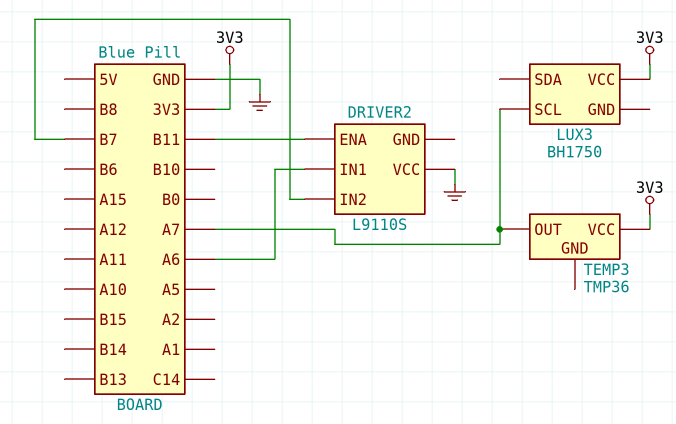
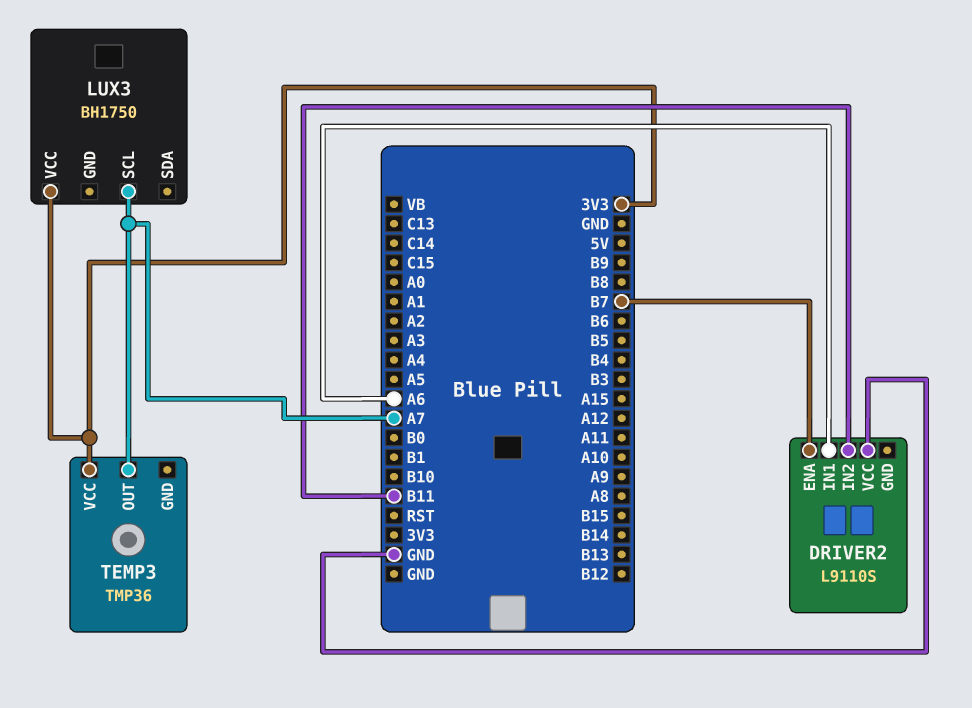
DRIVER2 pin ENA: B11 -> B7
DRIVER2 pin IN2: B7 -> B11

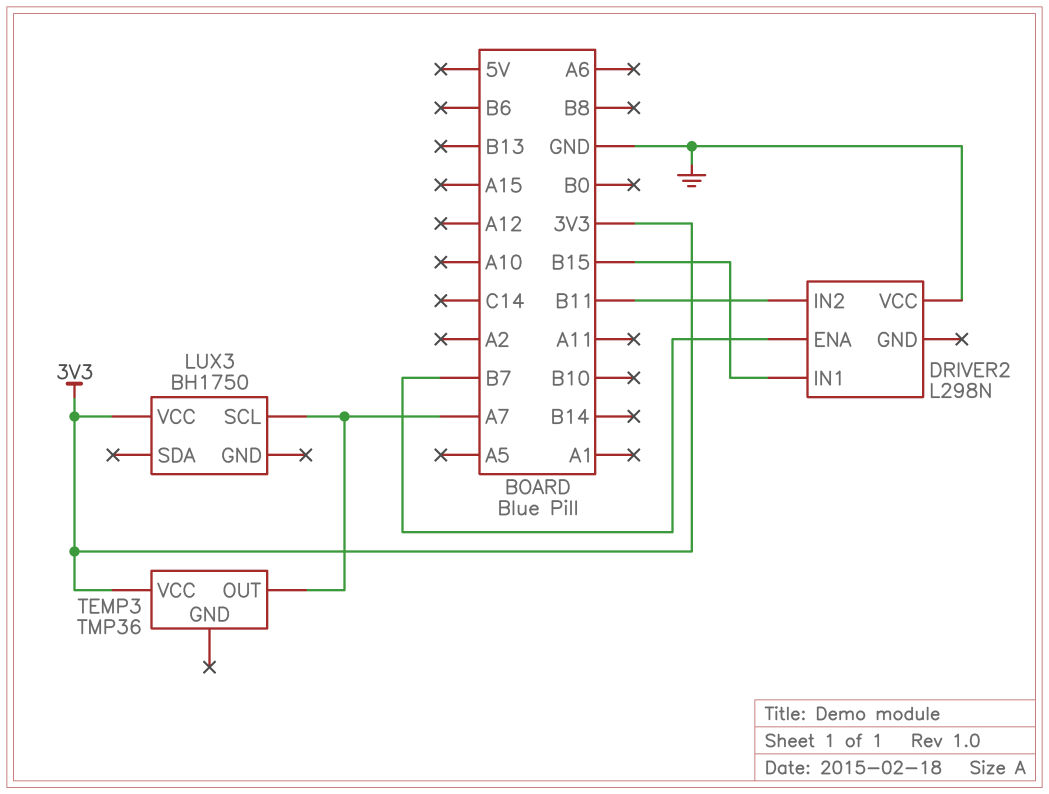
DRIVER2: L9110S -> L298N
DRIVER2 pin IN1: A6 -> B15

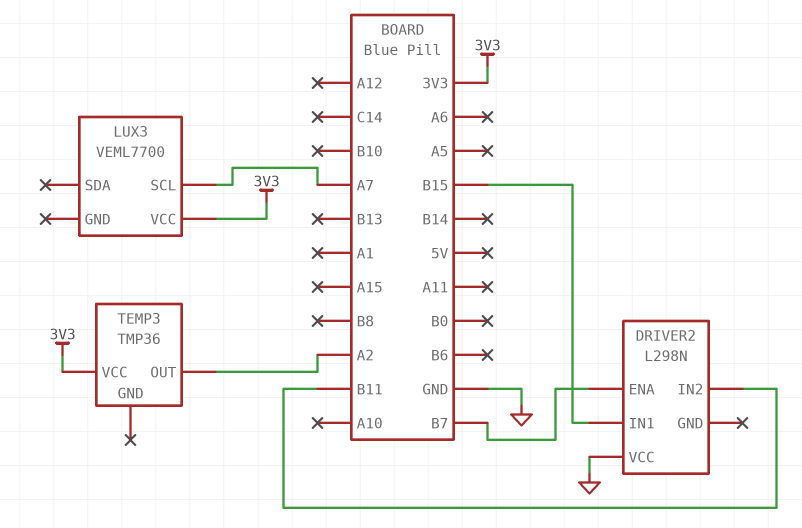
LUX3: BH1750 -> VEML7700
TEMP3 pin OUT: A7 -> A2

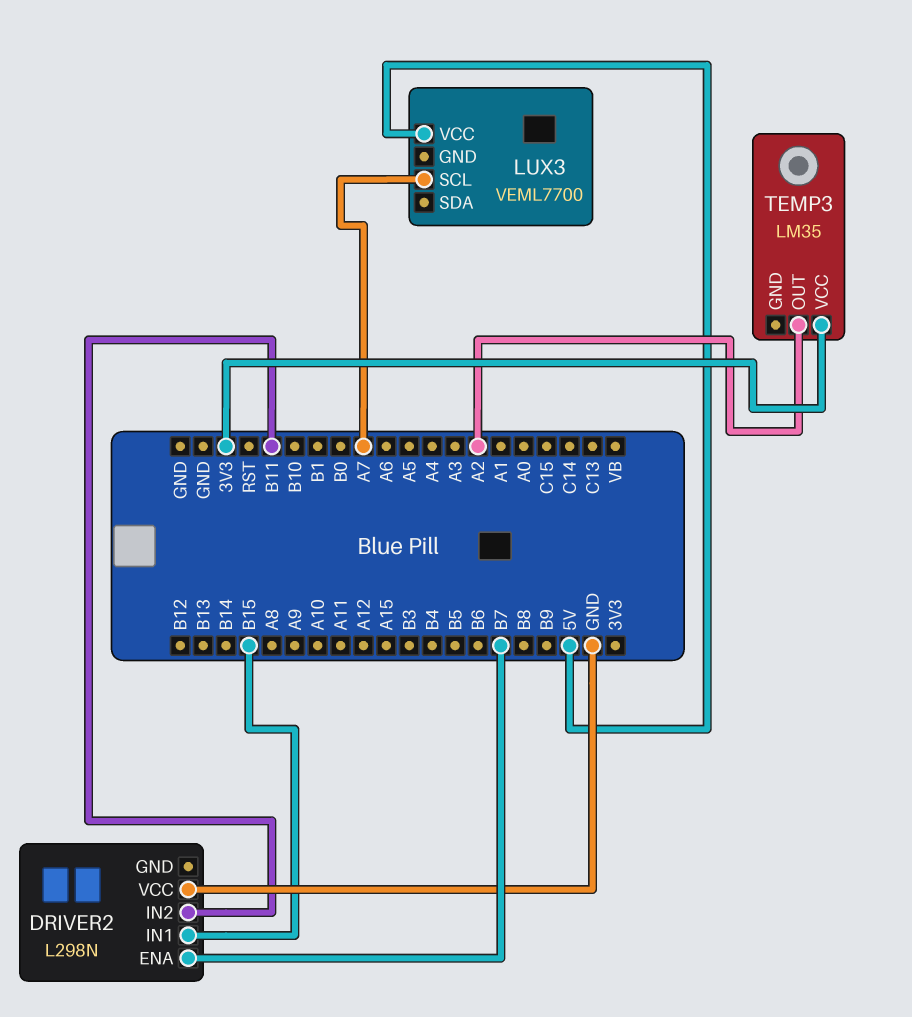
LUX3 pin VCC: 3V3 -> 5V
TEMP3: TMP36 -> LM35

